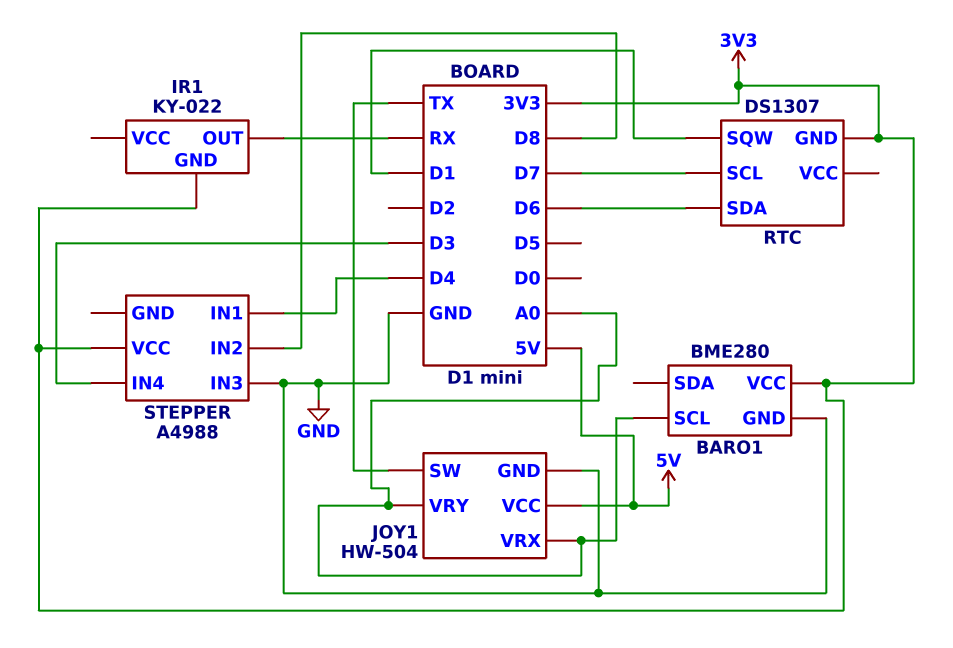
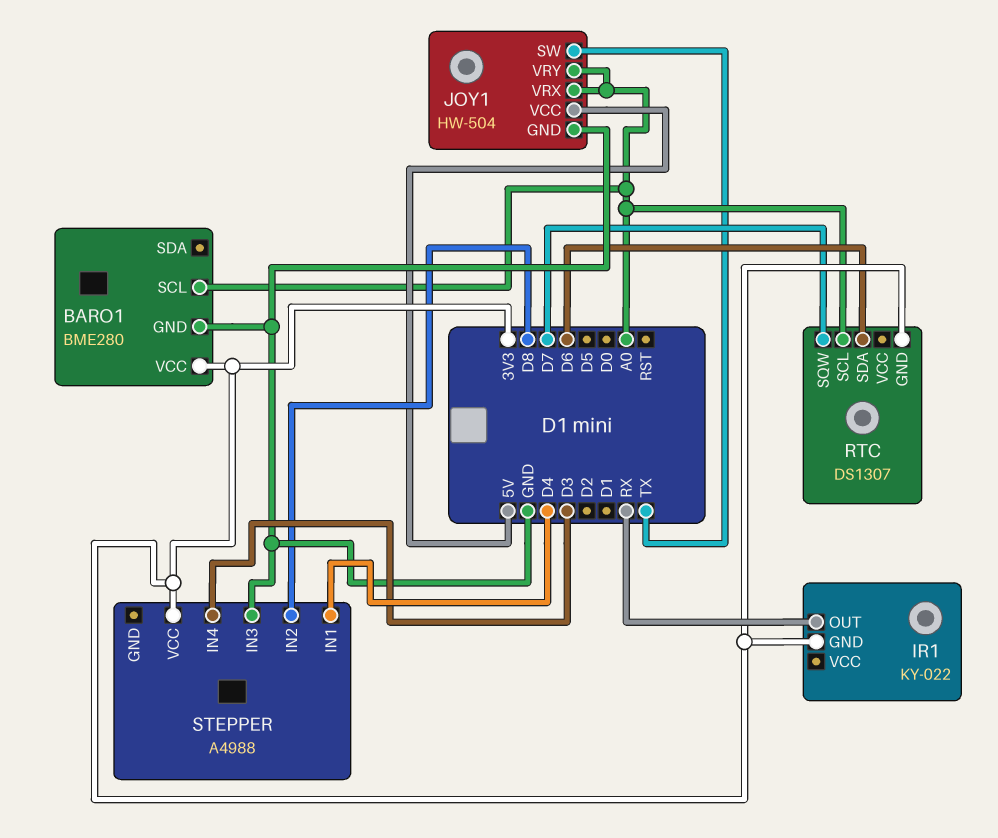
RTC pin SCL: D7 -> A0
RTC pin SQW: D1 -> D7

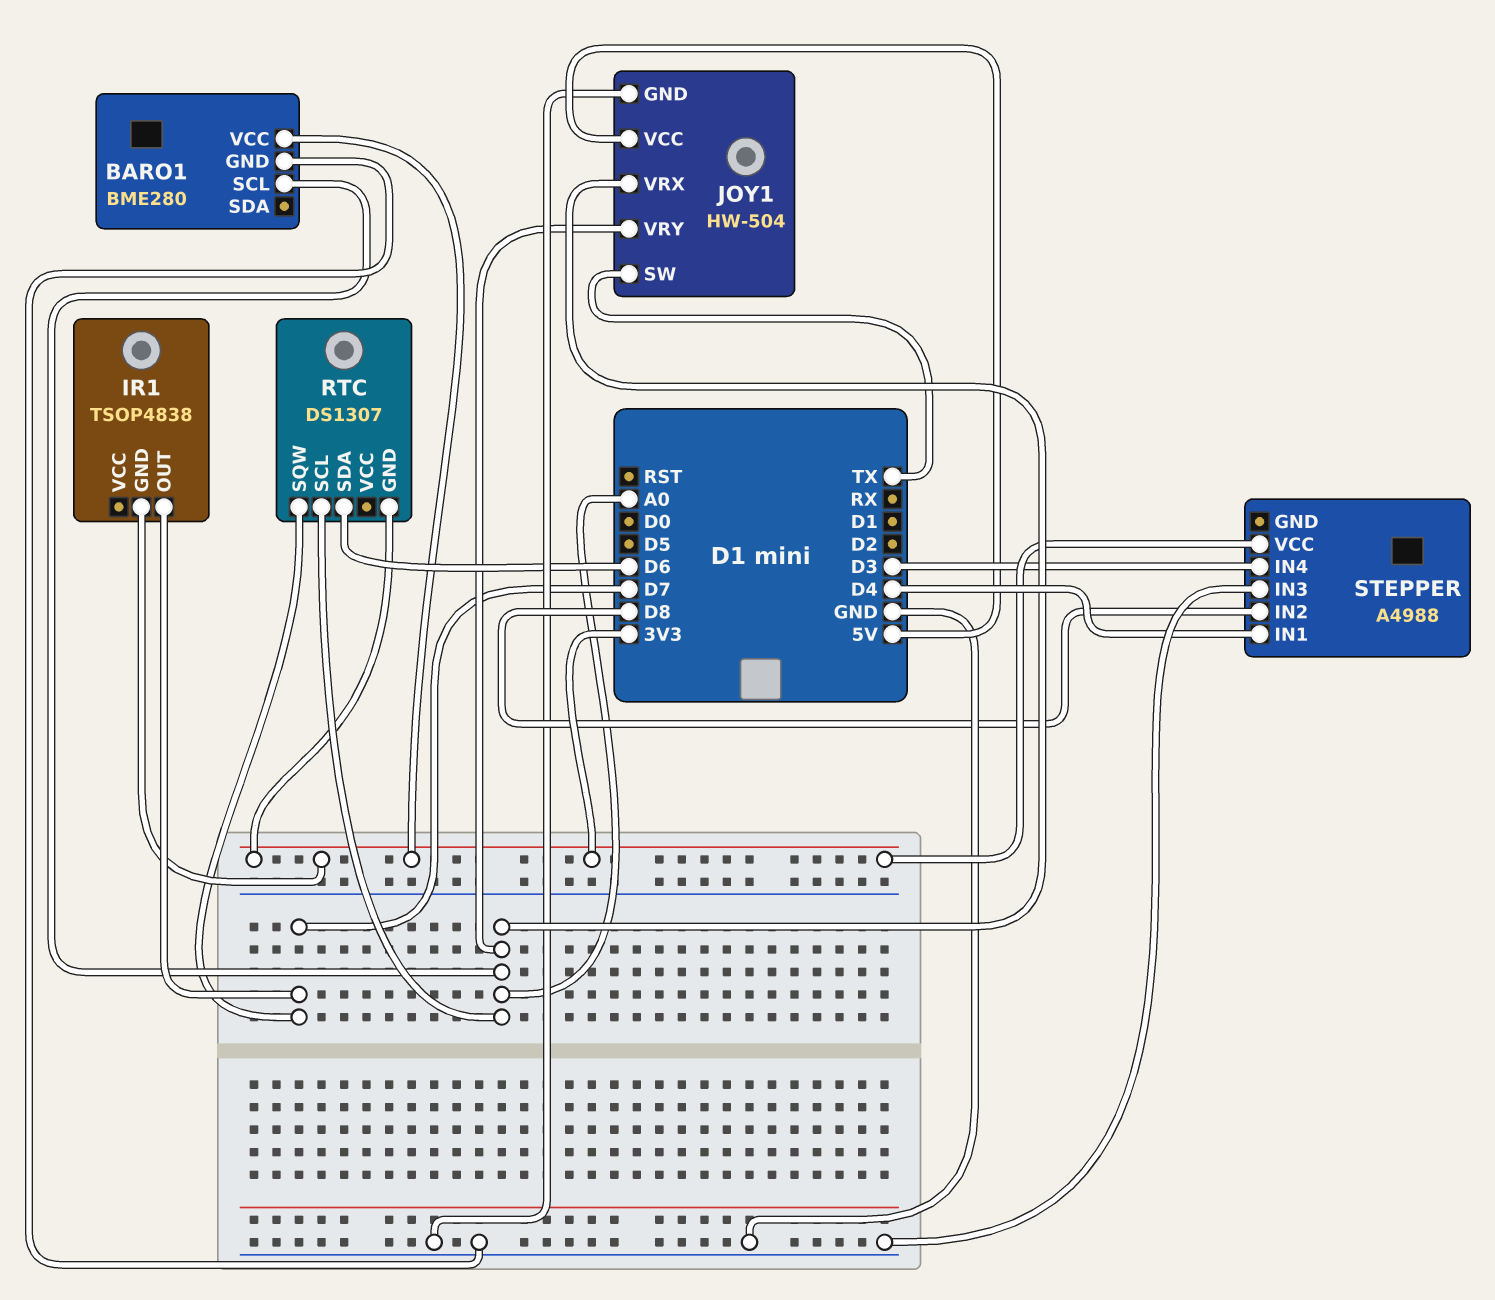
IR1: KY-022 -> TSOP4838
IR1 pin OUT: RX -> D7

